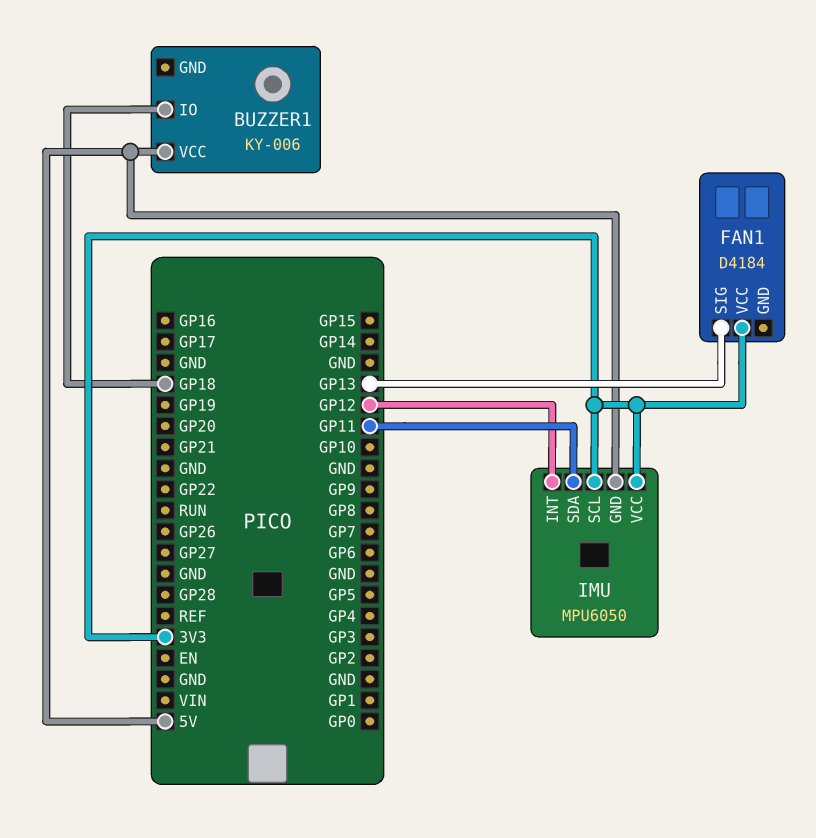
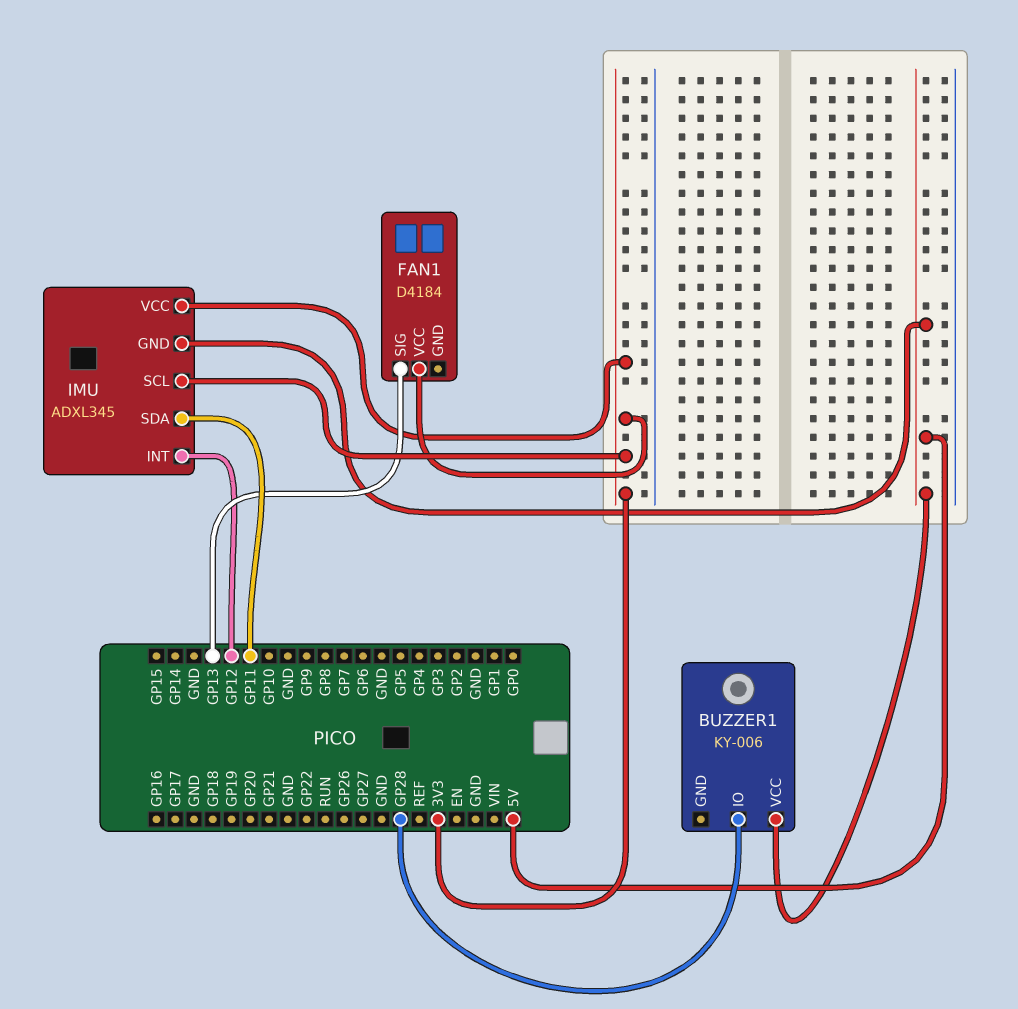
BUZZER1 pin IO: GP18 -> GP28
IMU: MPU6050 -> ADXL345

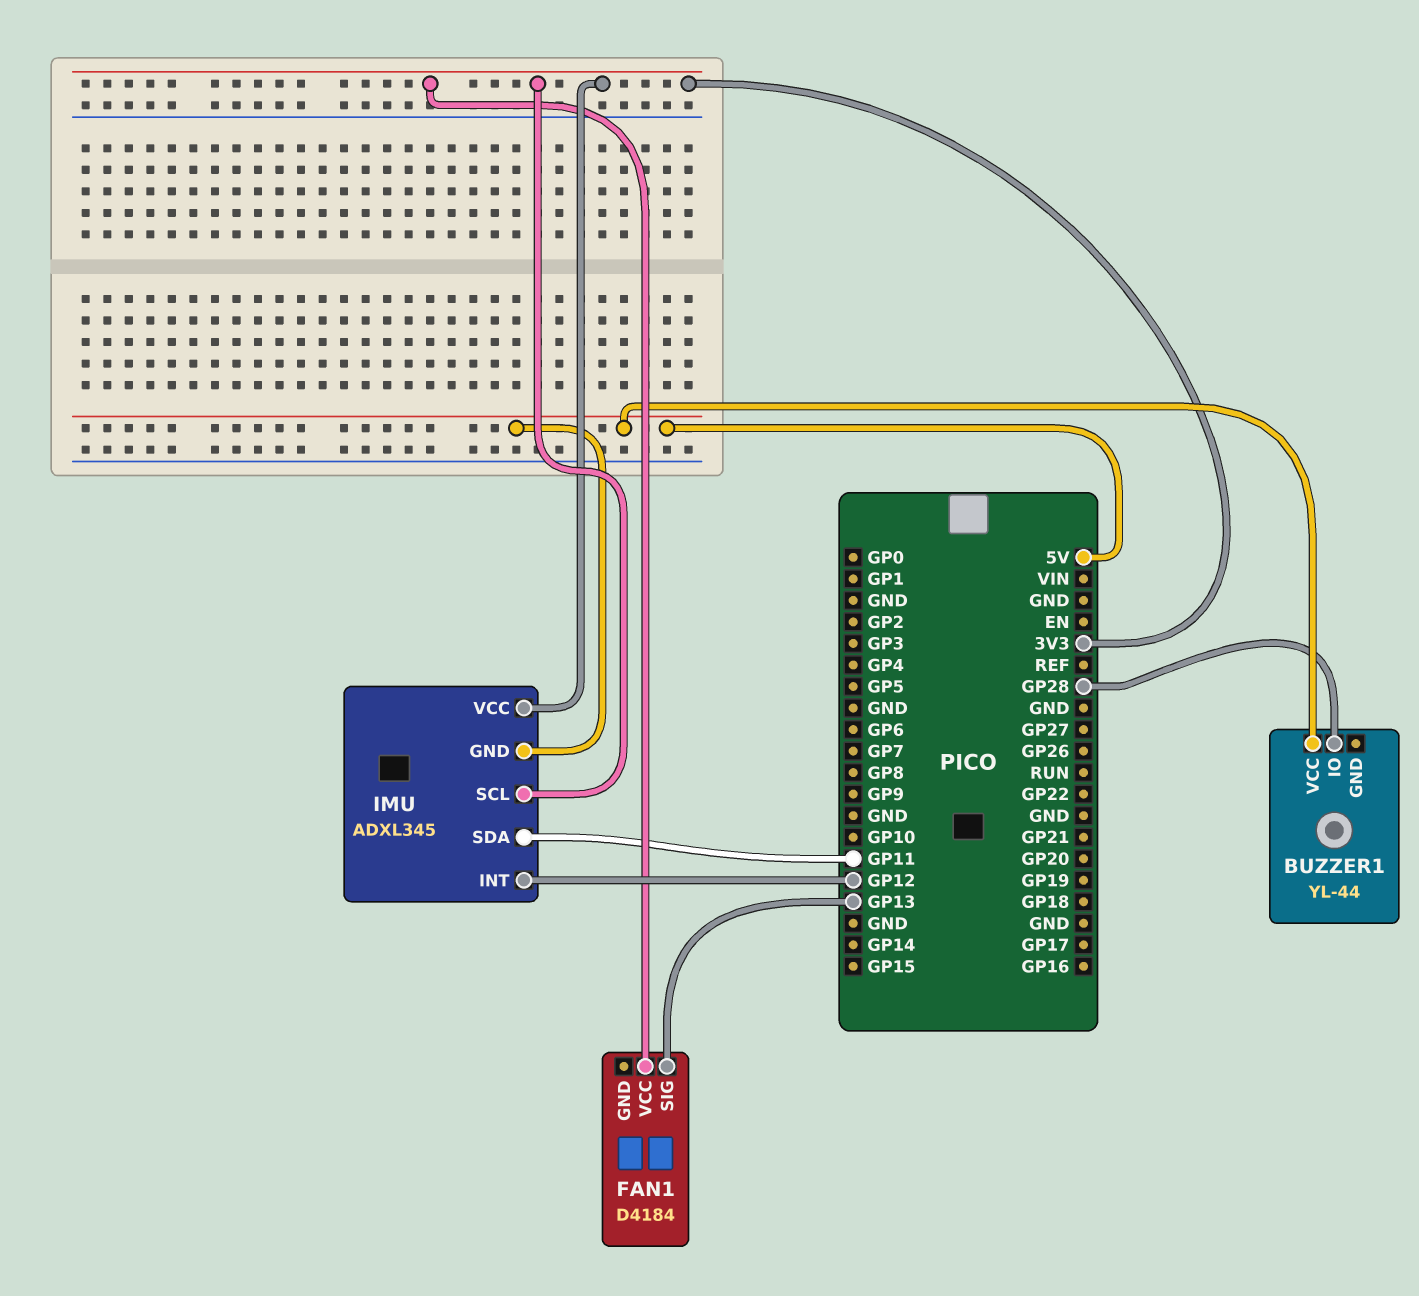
BUZZER1: KY-006 -> YL-44

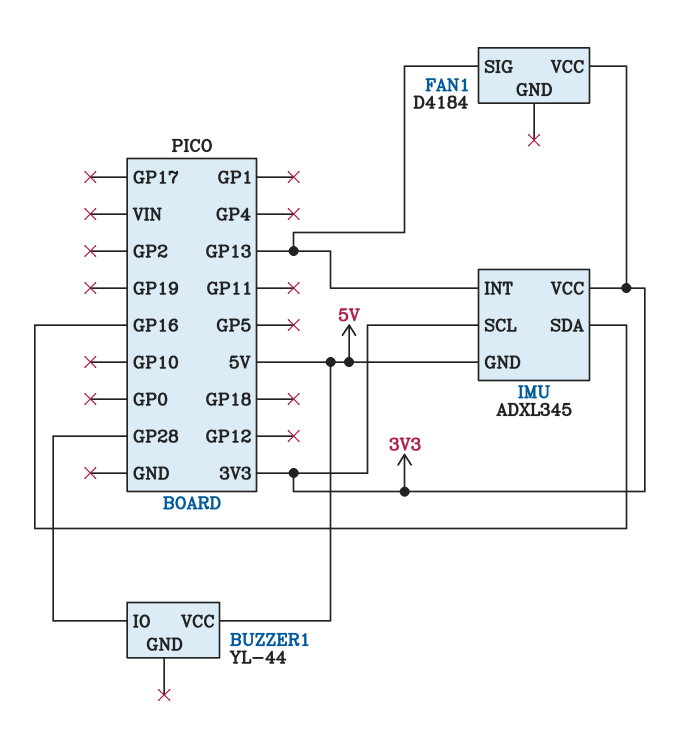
IMU pin INT: GP12 -> GP13
IMU pin SDA: GP11 -> GP16

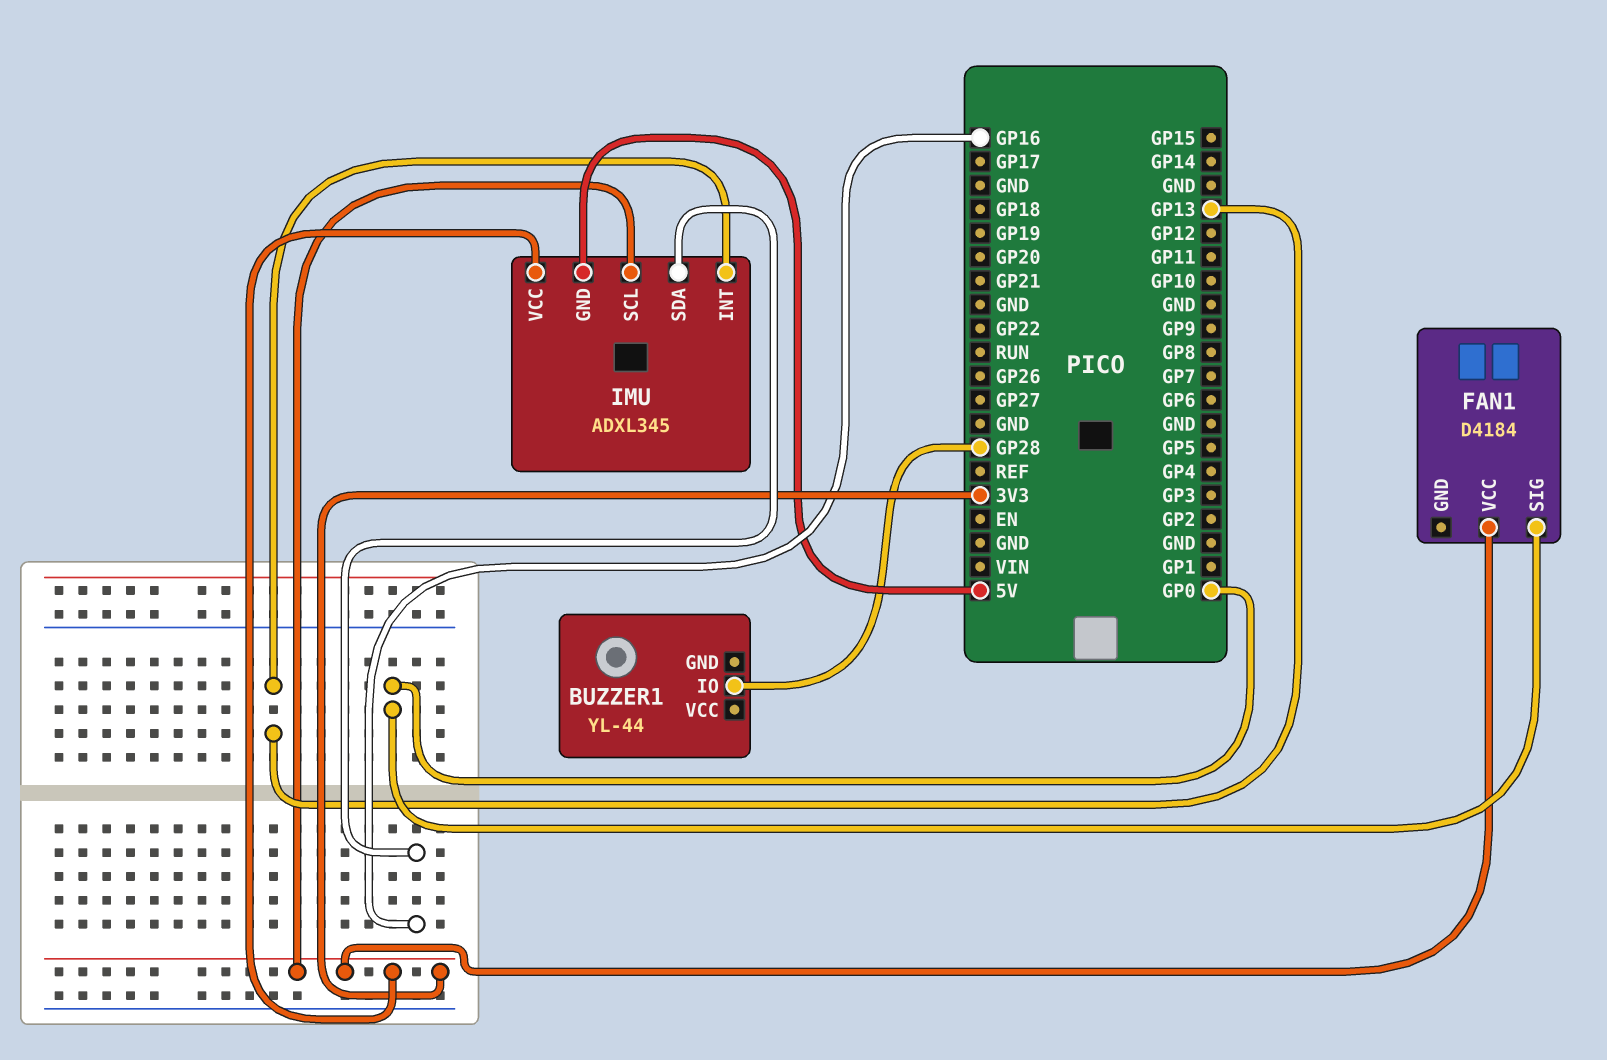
BUZZER1 pin VCC: 5V -> none
FAN1 pin SIG: GP13 -> GP0

